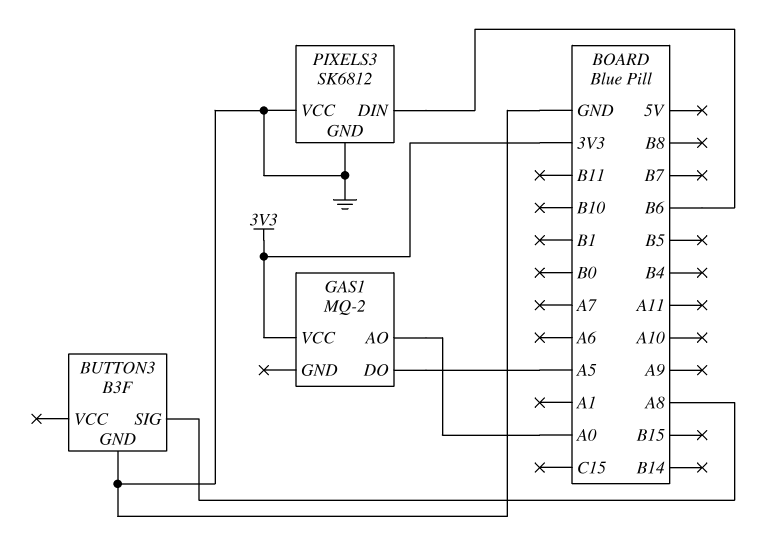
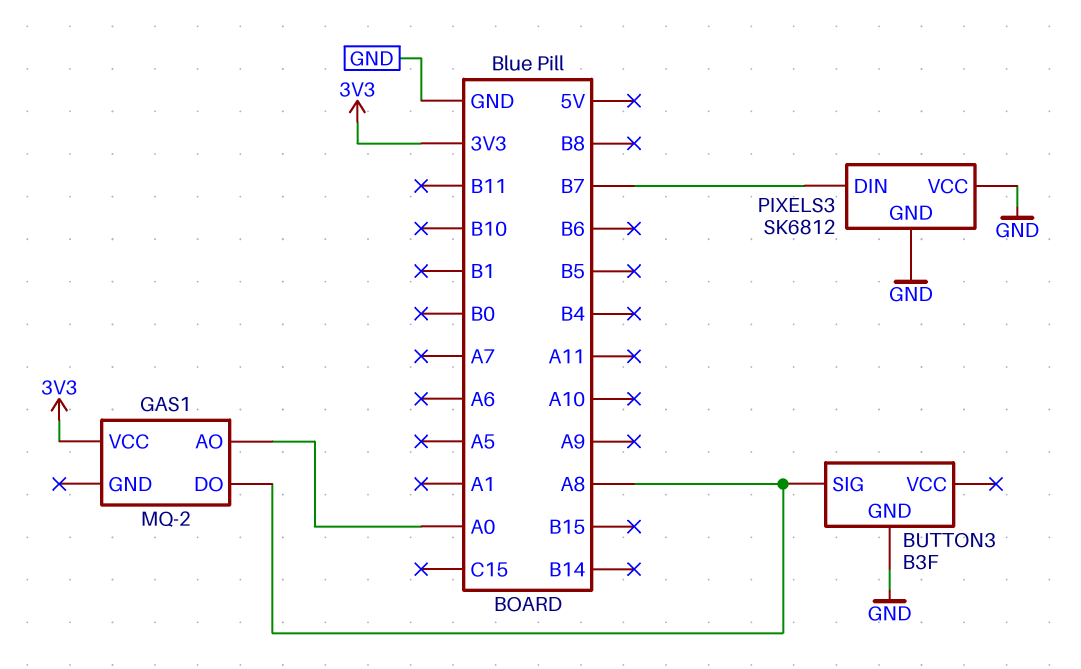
GAS1 pin DO: A5 -> A8
PIXELS3 pin DIN: B6 -> B7

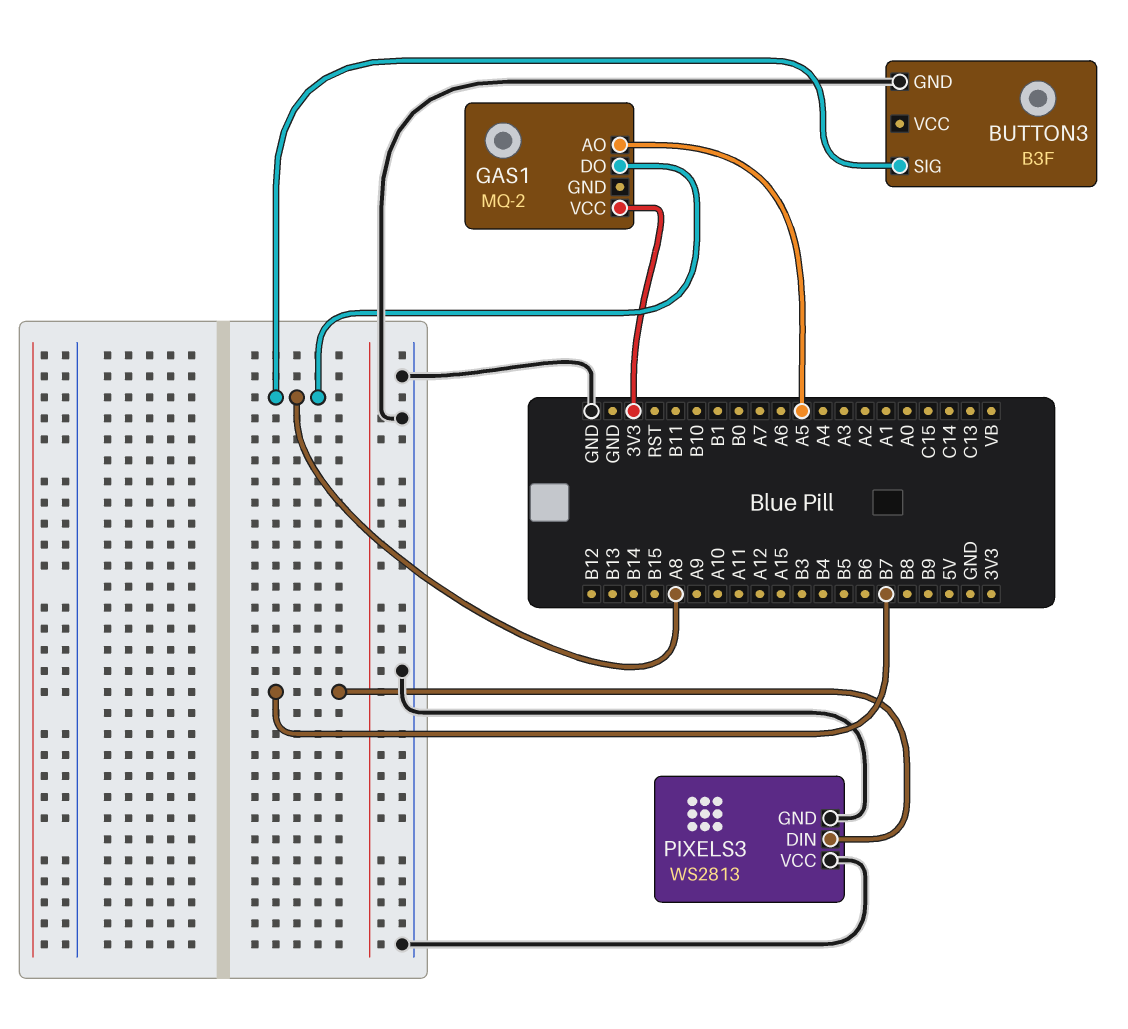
GAS1 pin AO: A0 -> A5
PIXELS3: SK6812 -> WS2813

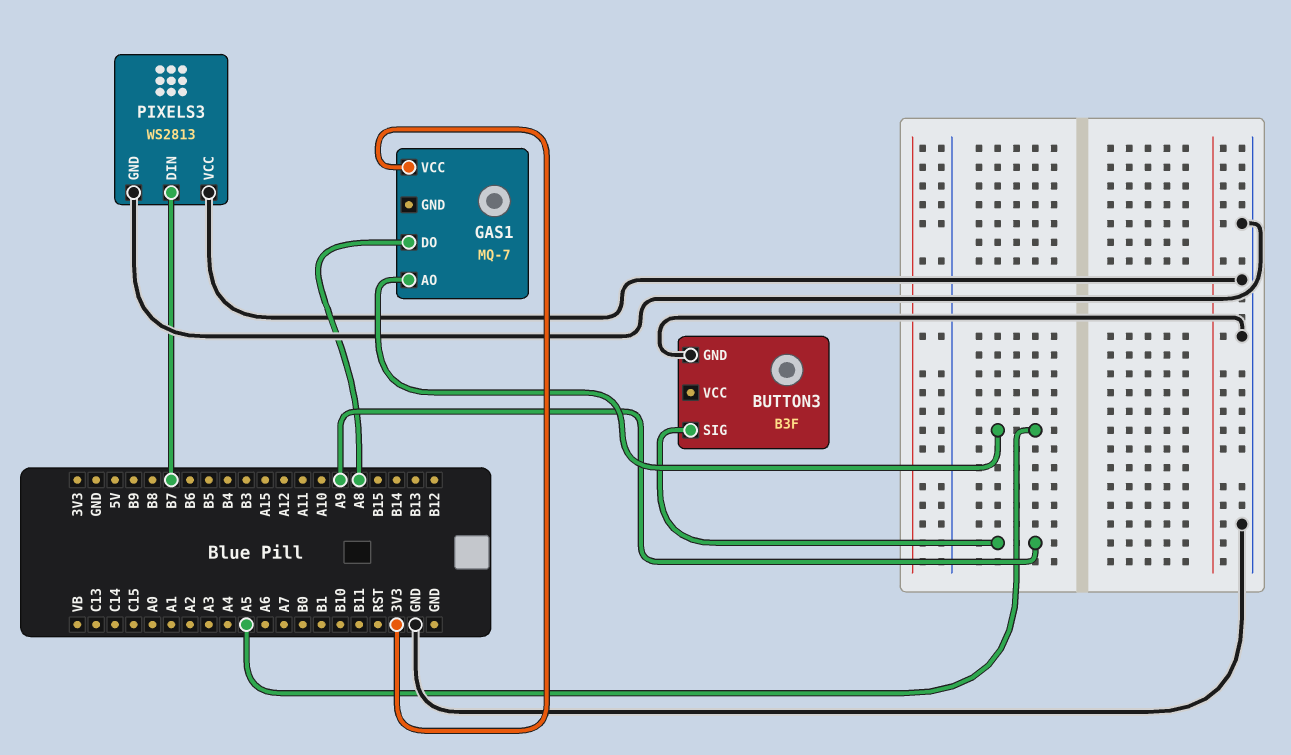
BUTTON3 pin SIG: A8 -> A9
GAS1: MQ-2 -> MQ-7

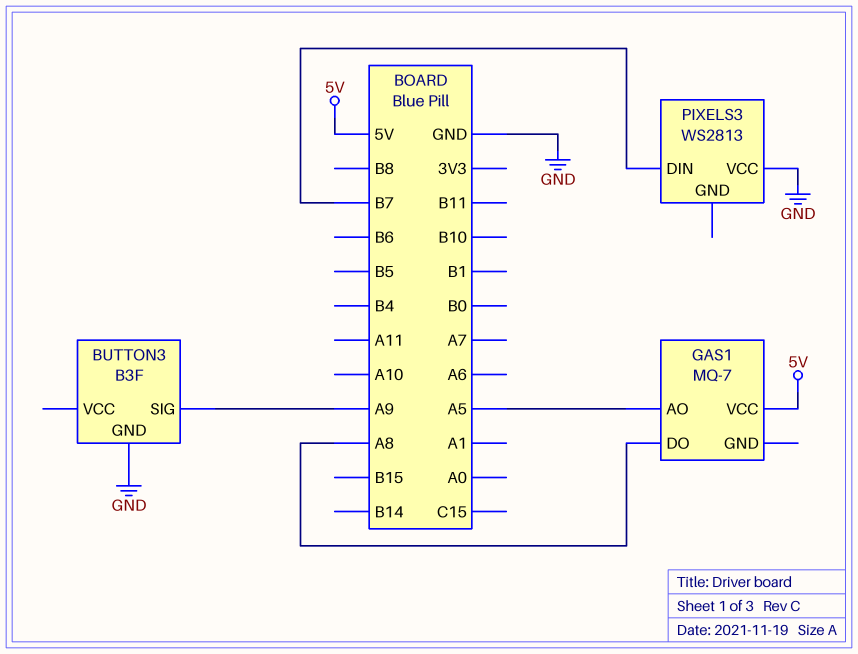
GAS1 pin VCC: 3V3 -> 5V
PIXELS3 pin GND: GND -> none

